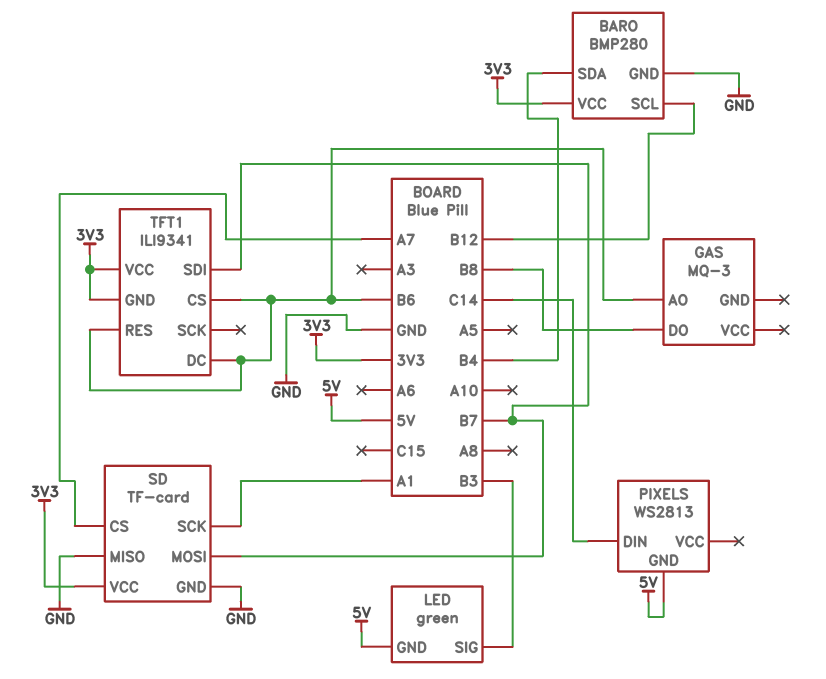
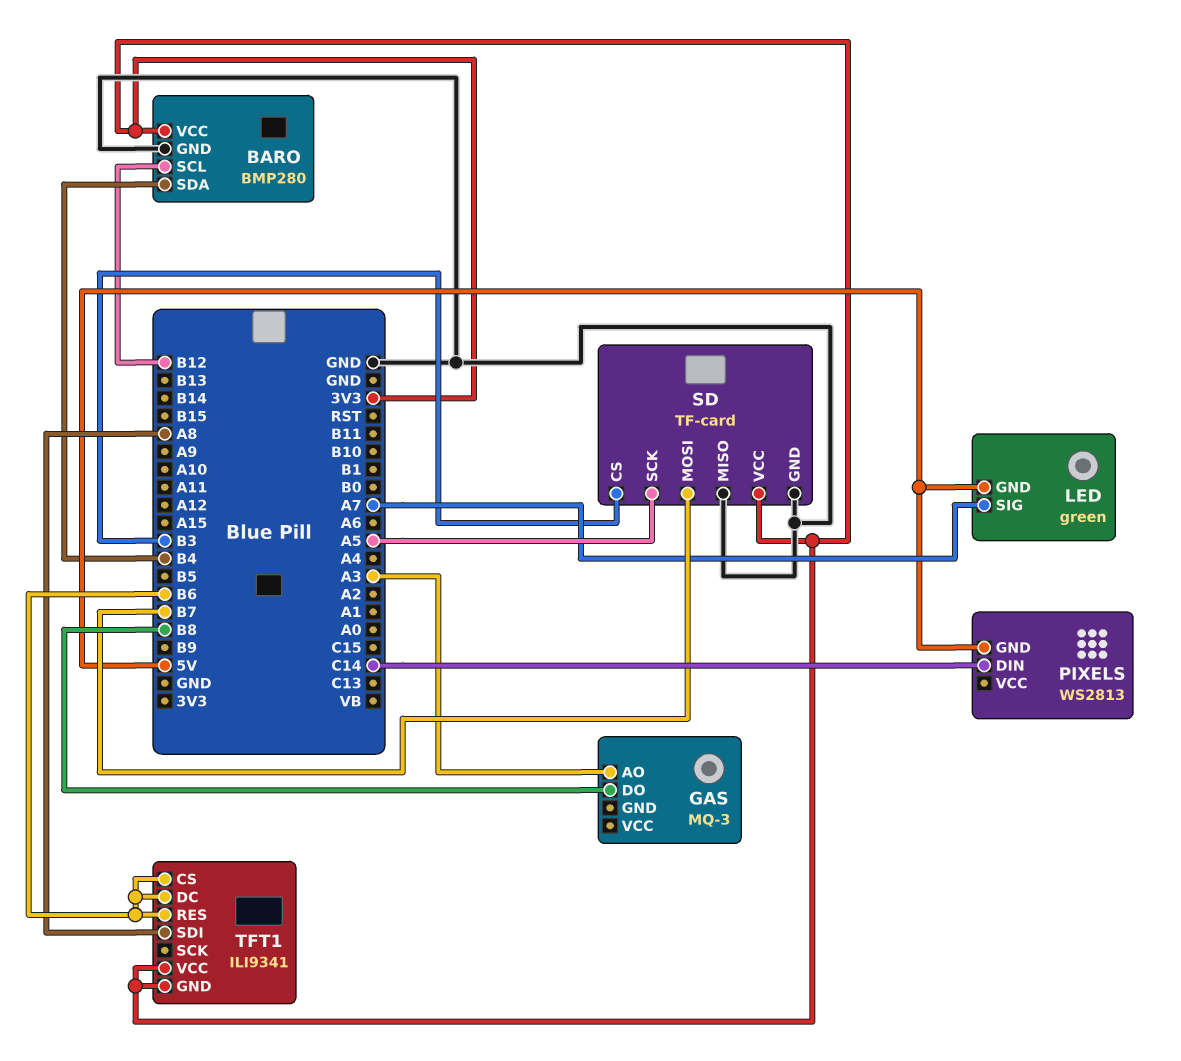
GAS pin AO: B6 -> A3
LED pin SIG: B3 -> A7
SD pin CS: A7 -> B3
SD pin SCK: A1 -> A5
TFT1 pin SDI: B7 -> A8

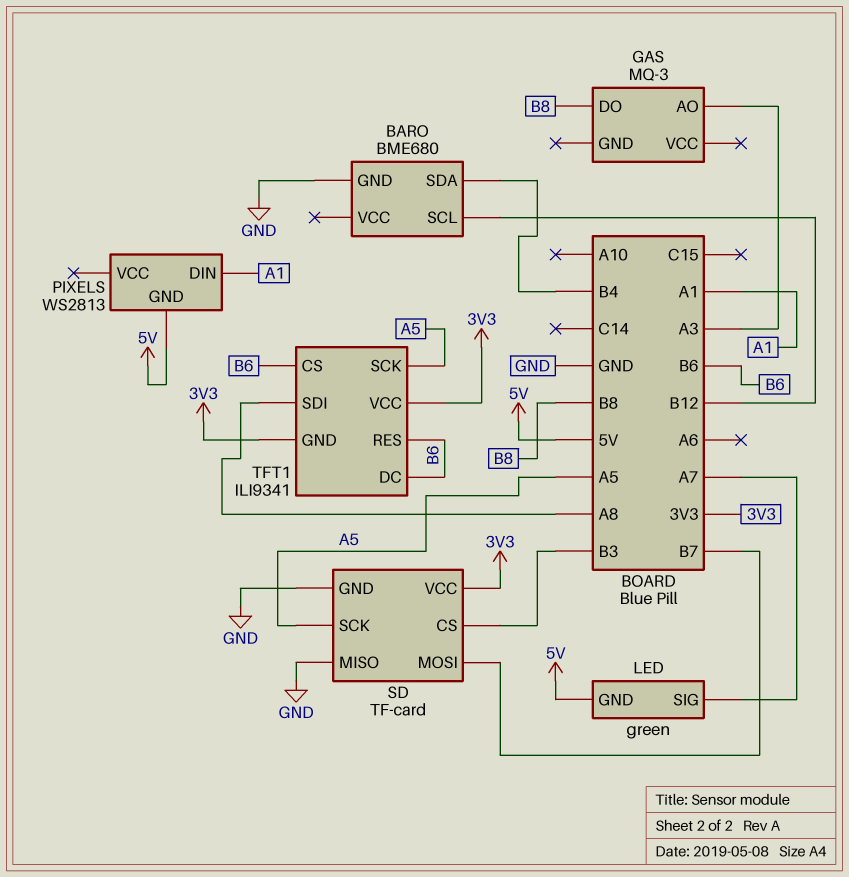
BARO: BMP280 -> BME680
BARO pin VCC: 3V3 -> none
PIXELS pin DIN: C14 -> A1
TFT1 pin SCK: none -> A5

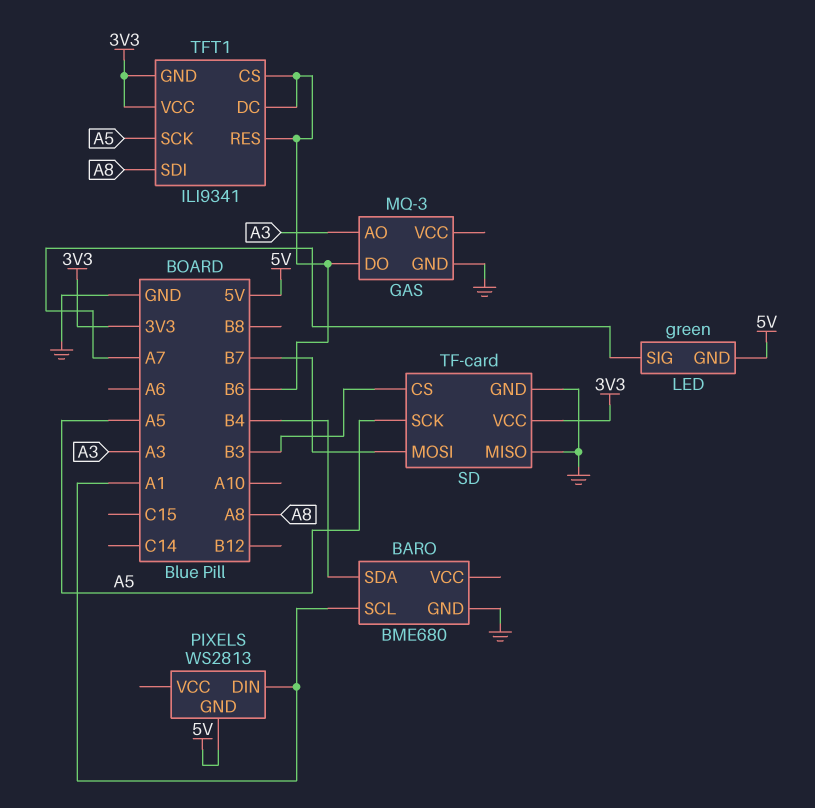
BARO pin SCL: B12 -> A1
GAS pin DO: B8 -> B6
GAS pin GND: none -> GND

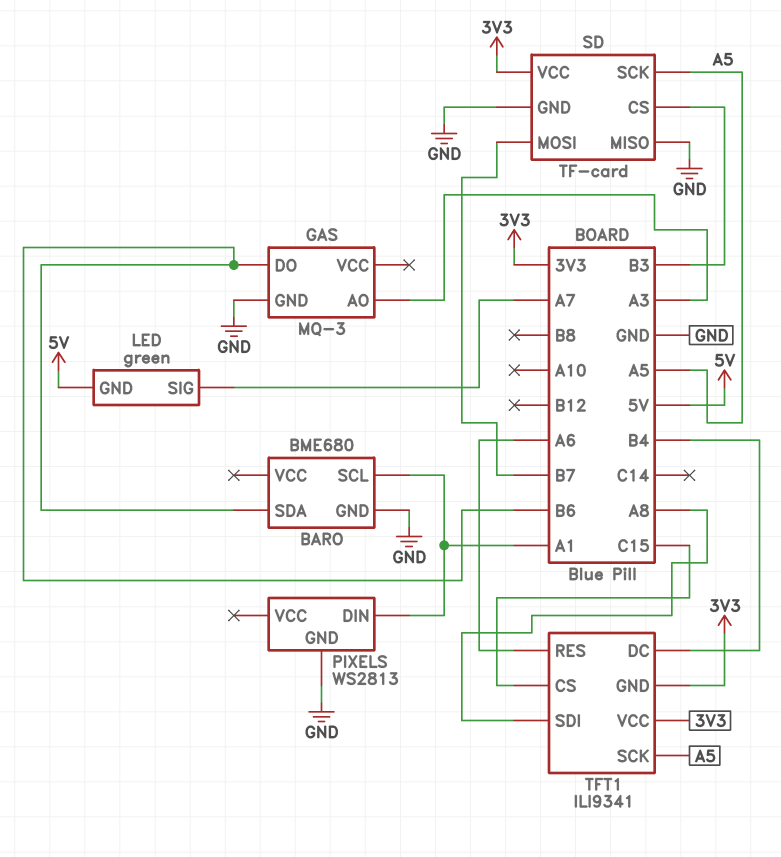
BARO pin SDA: B4 -> B6
PIXELS pin GND: 5V -> GND
TFT1 pin CS: B6 -> C15
TFT1 pin DC: B6 -> B4
TFT1 pin RES: B6 -> A6

